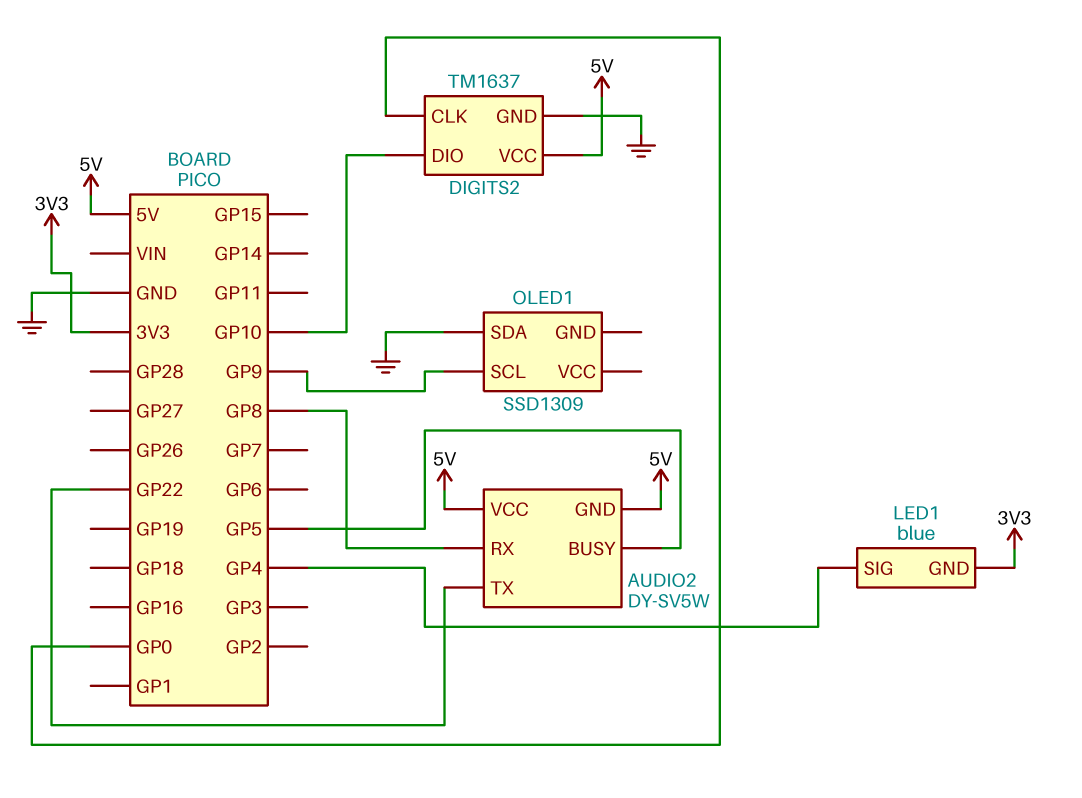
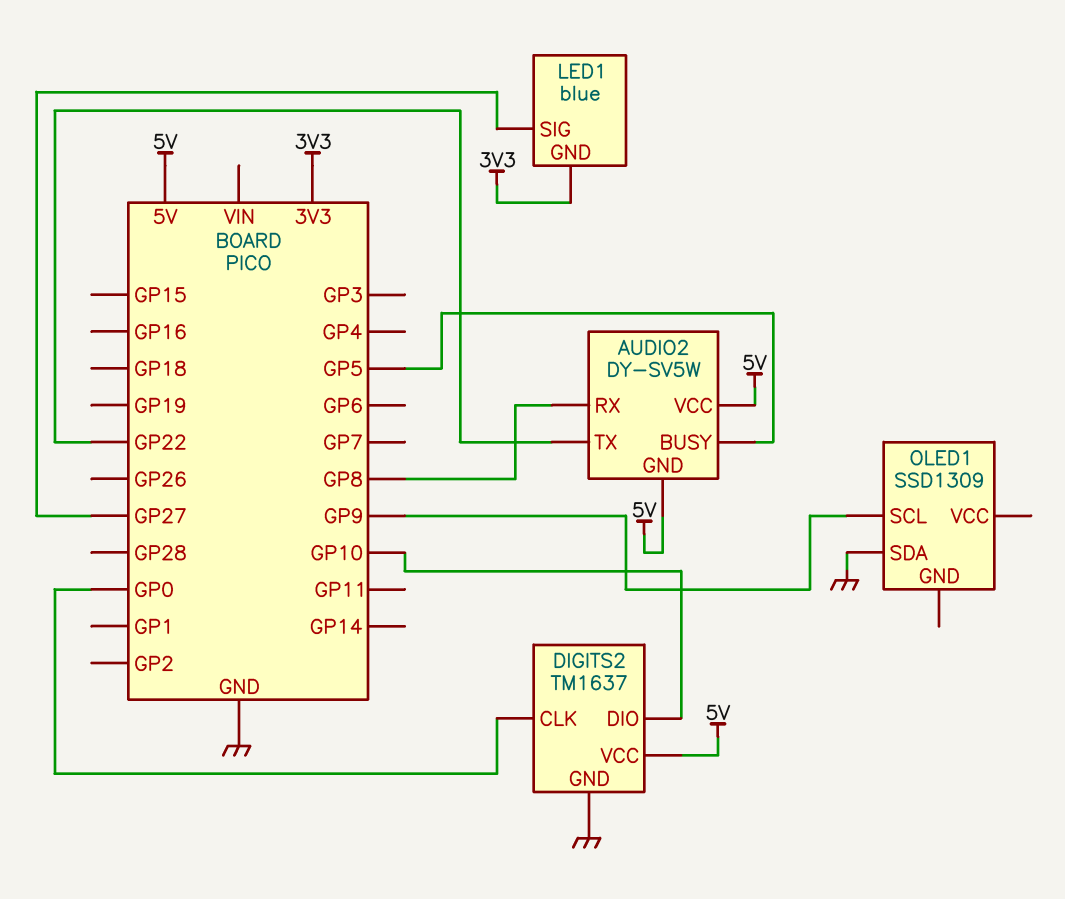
LED1 pin SIG: GP4 -> GP27

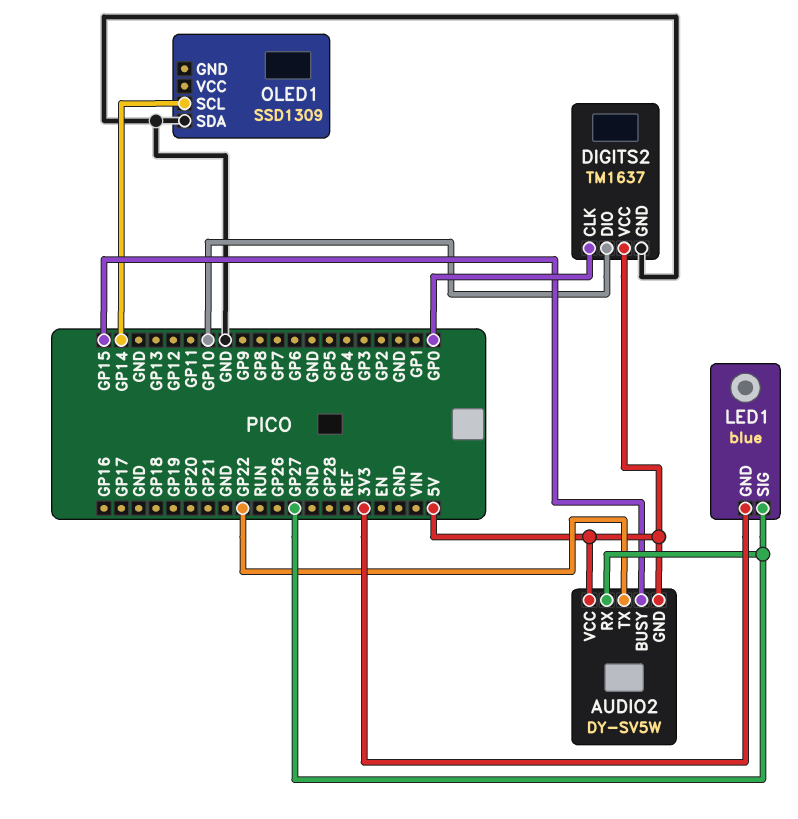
AUDIO2 pin BUSY: GP5 -> GP15
AUDIO2 pin RX: GP8 -> GP27
OLED1 pin SCL: GP9 -> GP14

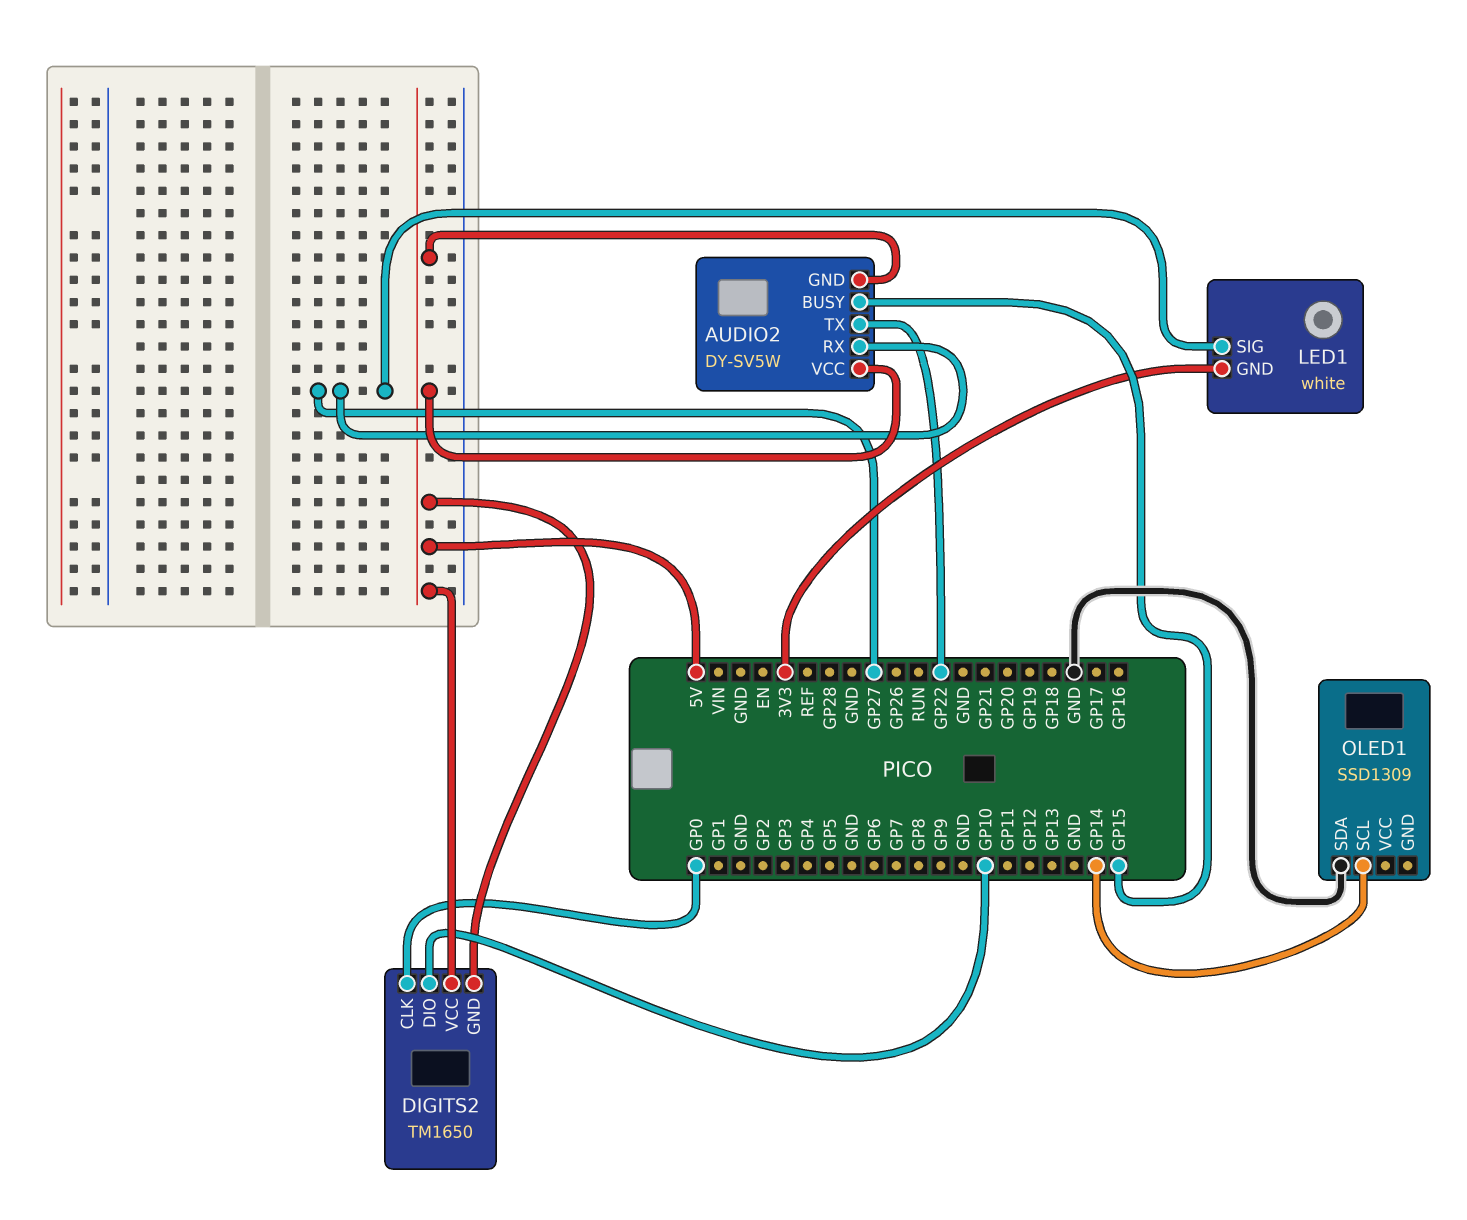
DIGITS2: TM1637 -> TM1650
DIGITS2 pin GND: GND -> 5V
LED1: blue -> white

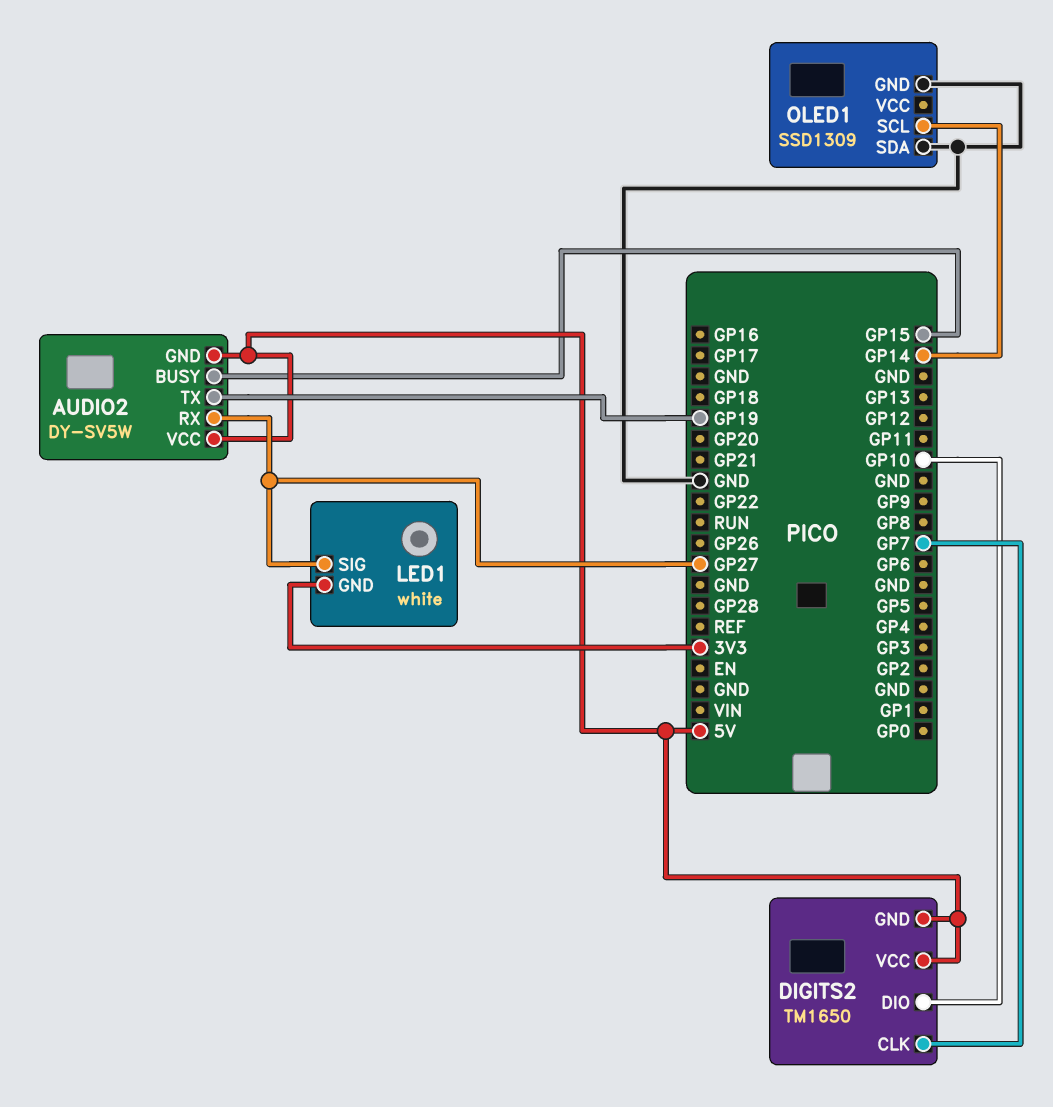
AUDIO2 pin TX: GP22 -> GP19
DIGITS2 pin CLK: GP0 -> GP7
OLED1 pin GND: none -> GND

